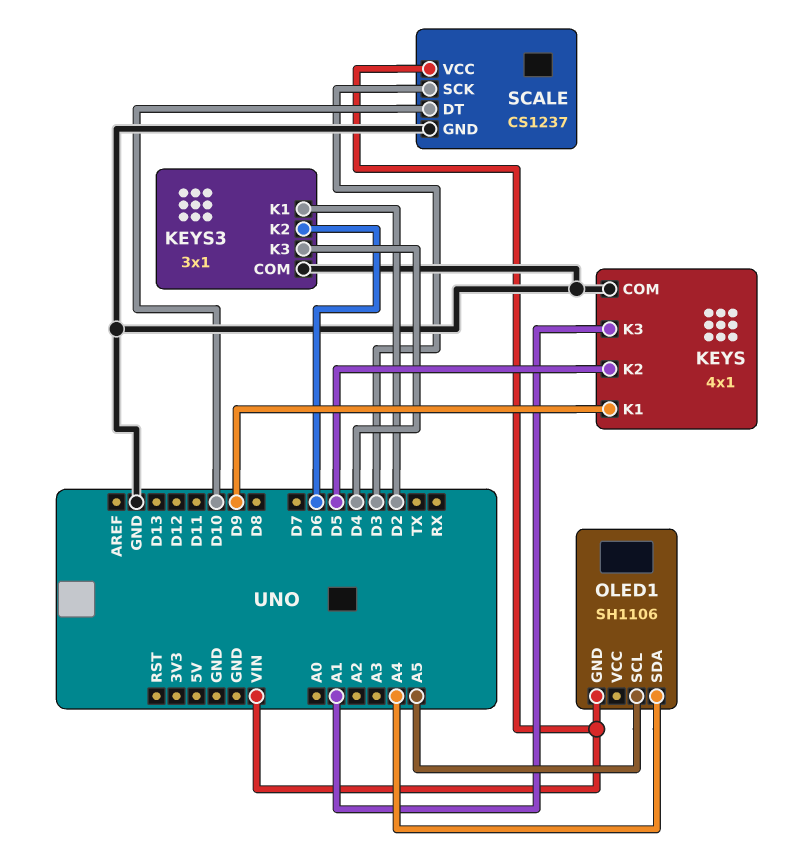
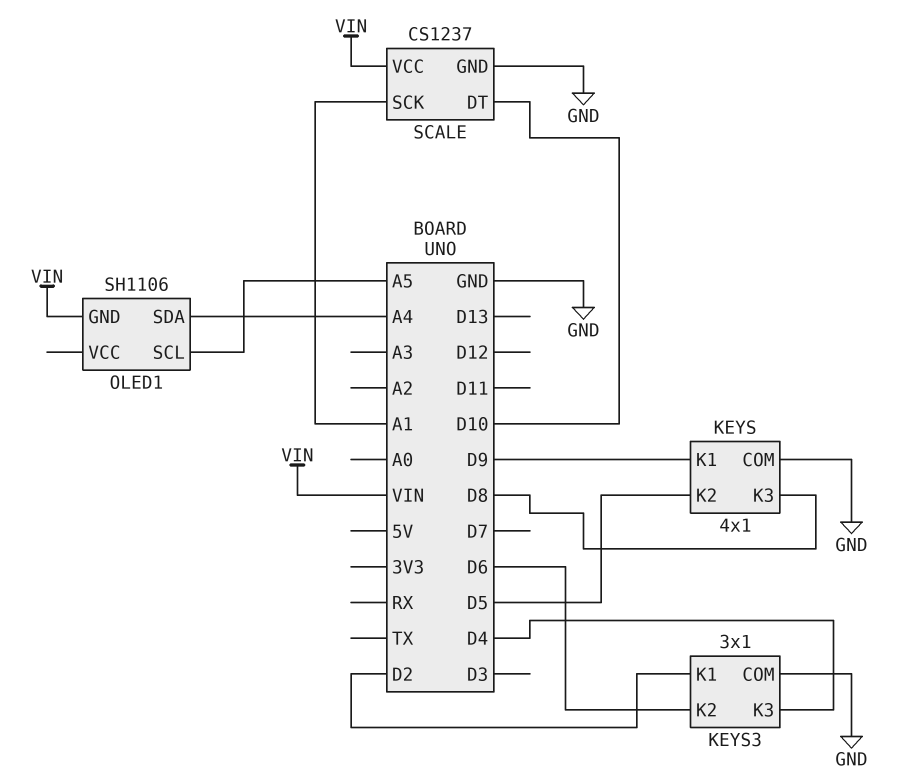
KEYS pin K3: A1 -> D8
SCALE pin SCK: D3 -> A1

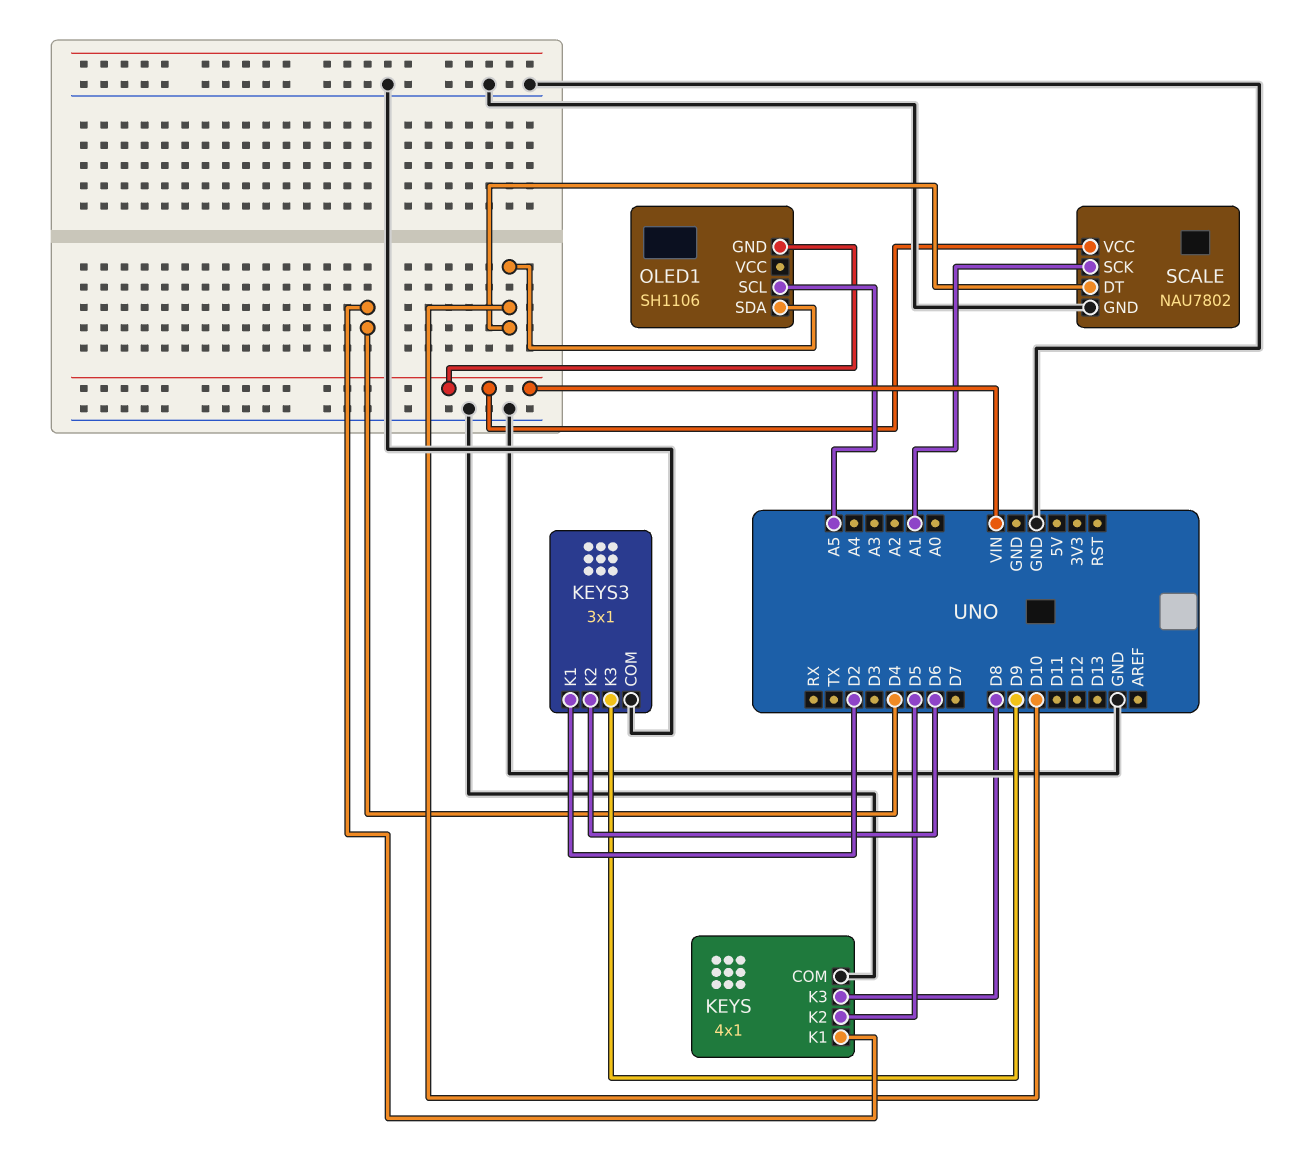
KEYS pin K1: D9 -> D4
KEYS3 pin K3: D4 -> D9
OLED1 pin SDA: A4 -> D10
SCALE: CS1237 -> NAU7802

